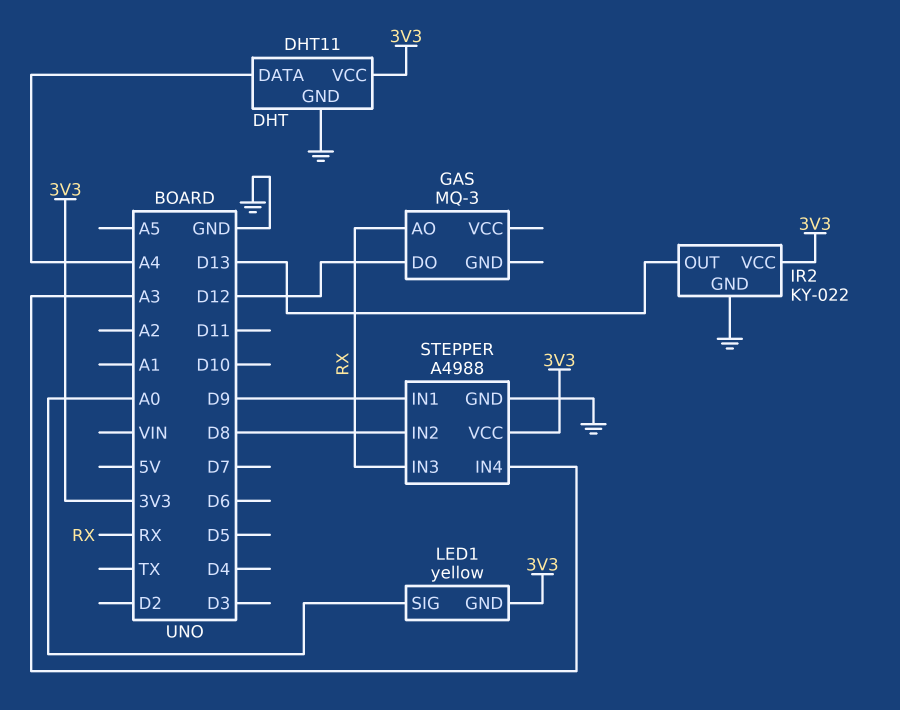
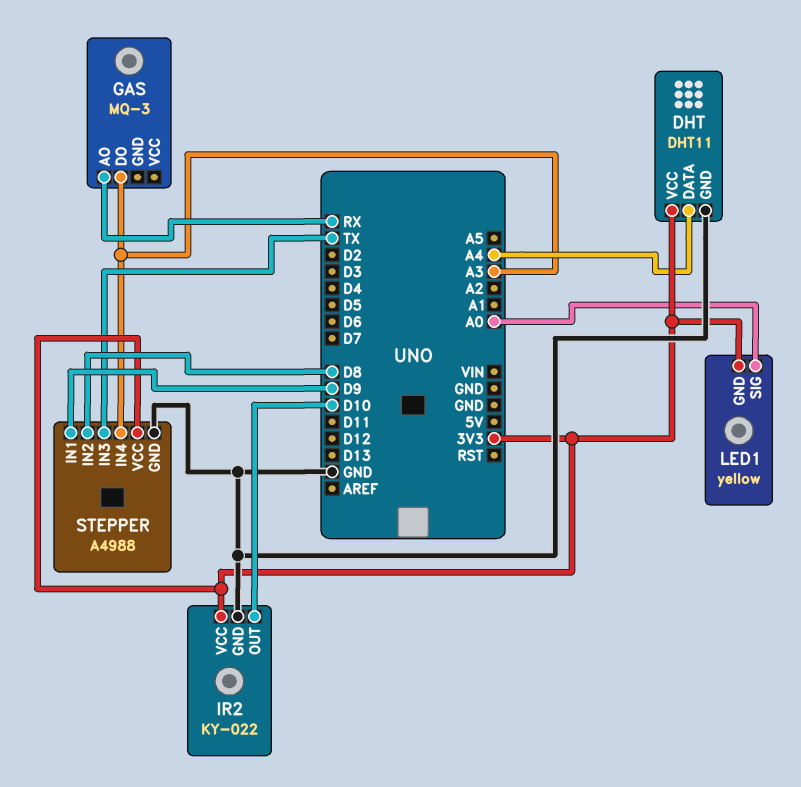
GAS pin DO: D12 -> A3
IR2 pin OUT: D13 -> D10
STEPPER pin IN3: RX -> TX

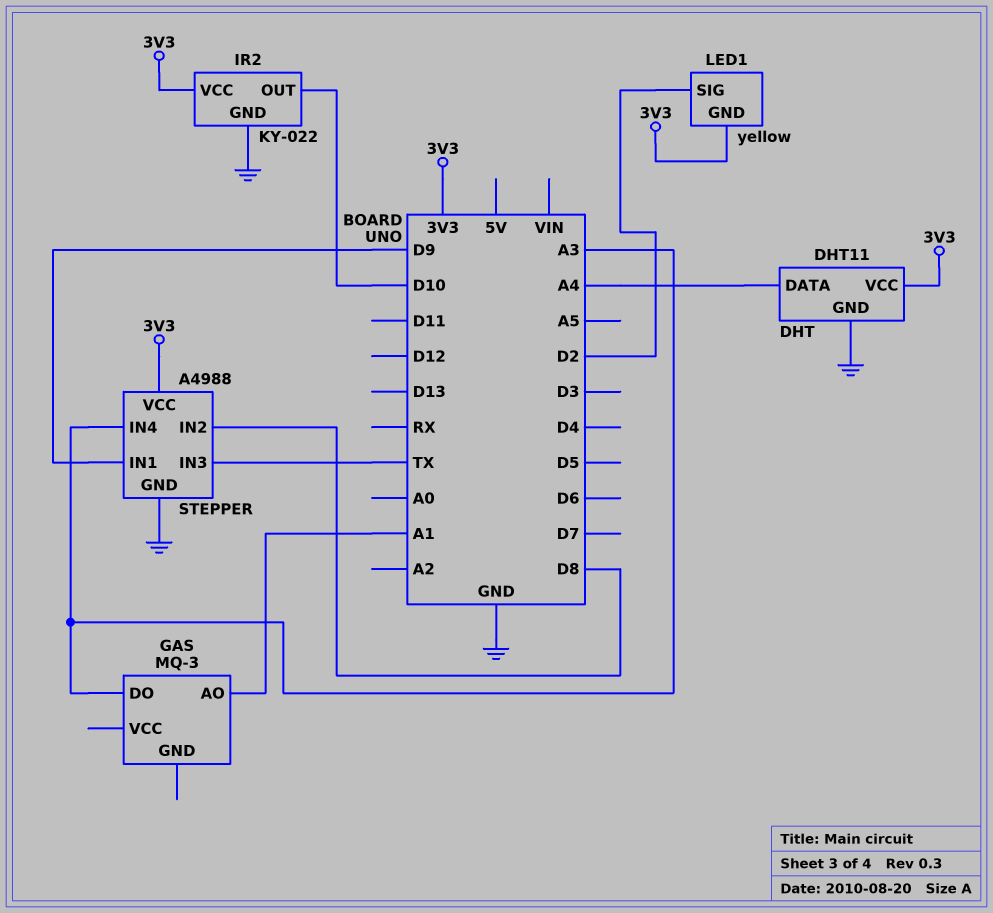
GAS pin AO: RX -> A1
LED1 pin SIG: A0 -> D2

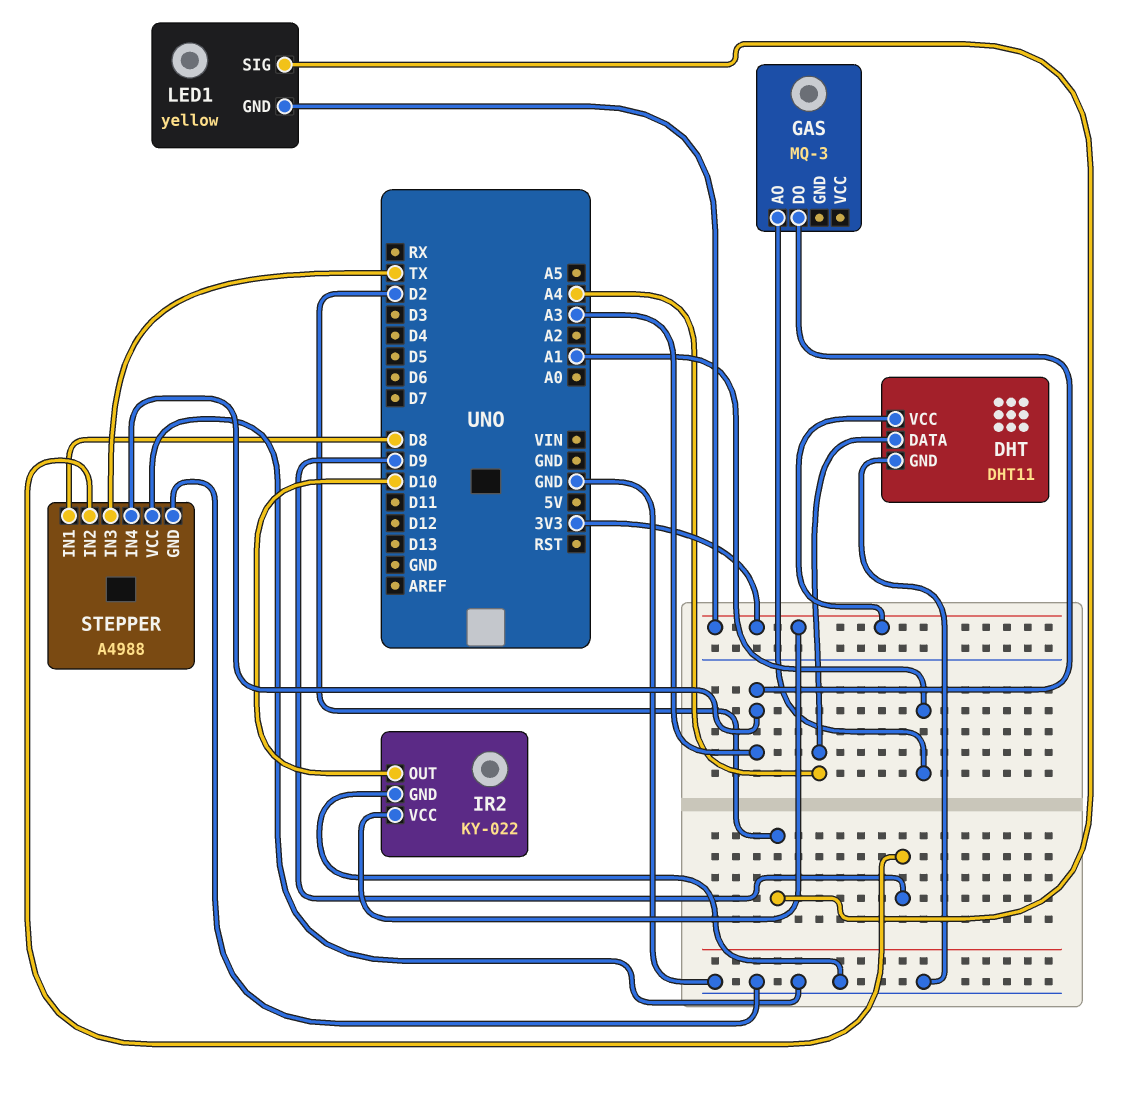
STEPPER pin IN1: D9 -> D8
STEPPER pin IN2: D8 -> D9
STEPPER pin VCC: 3V3 -> GND

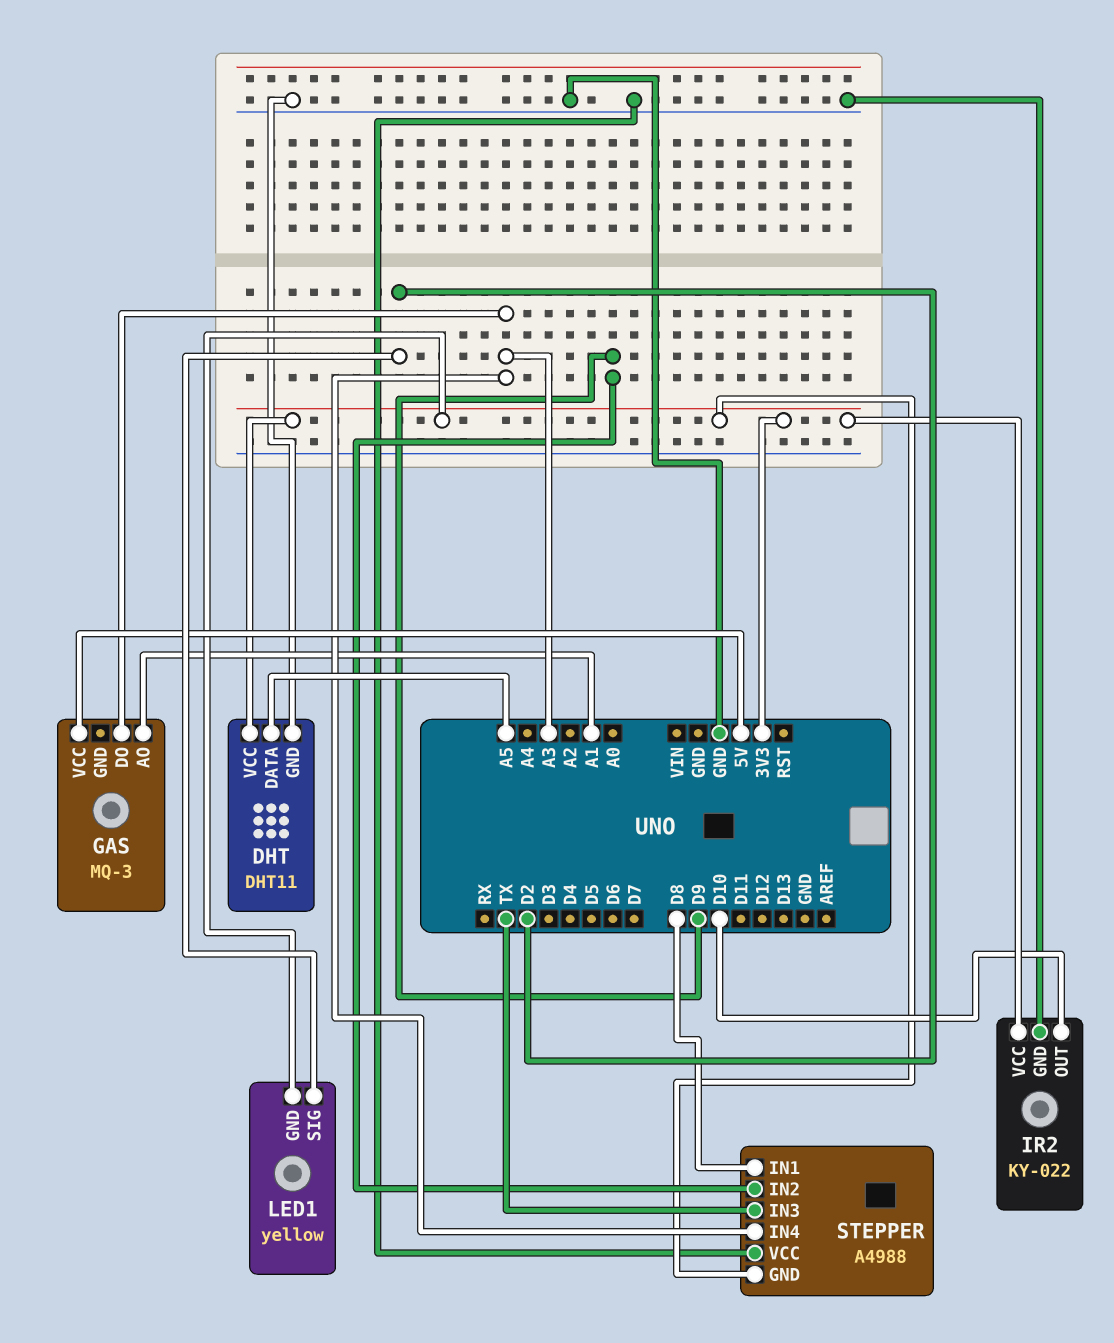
DHT pin DATA: A4 -> A5
GAS pin VCC: none -> 5V
STEPPER pin GND: GND -> 3V3

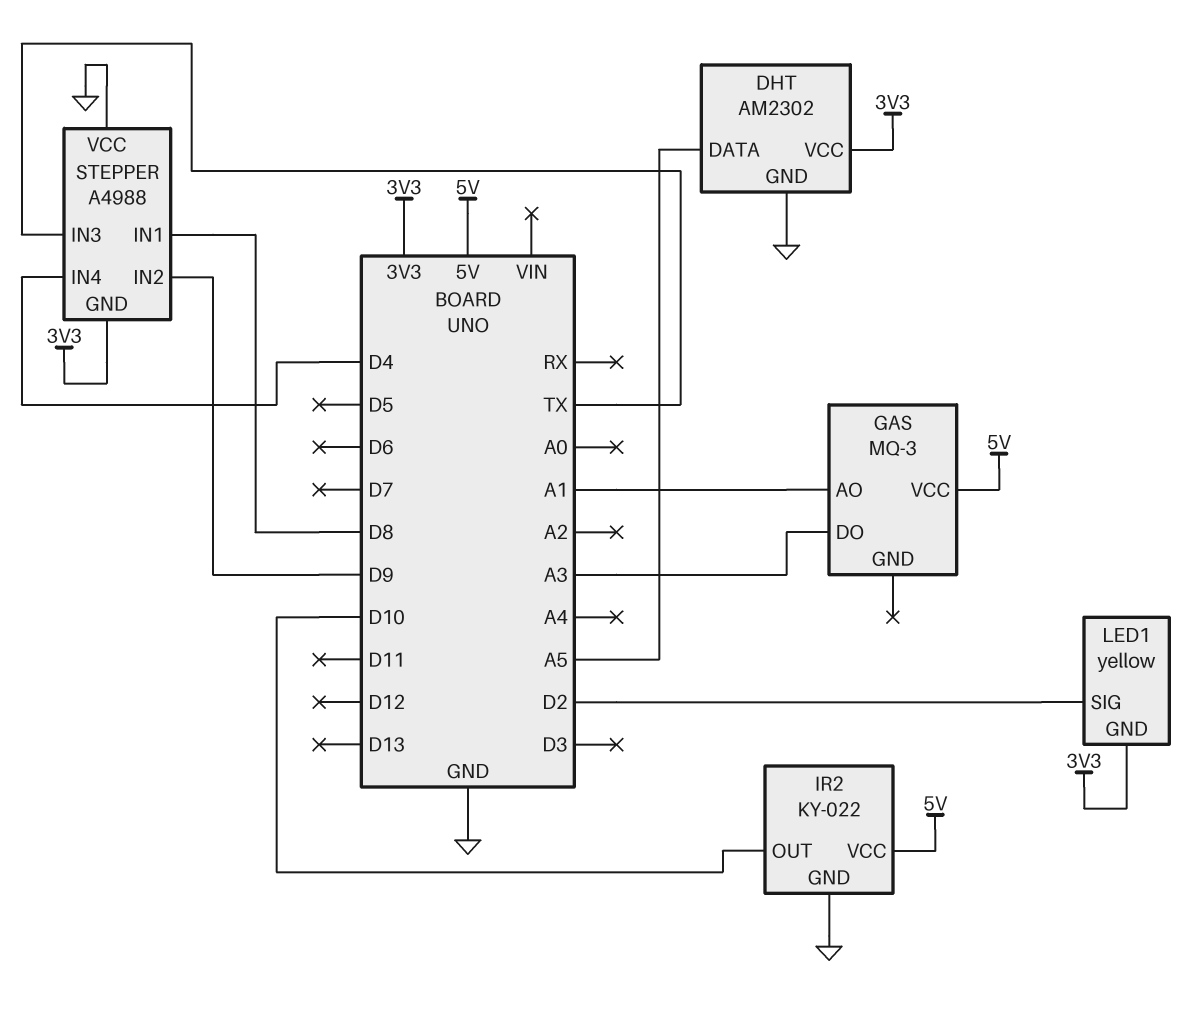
DHT: DHT11 -> AM2302
IR2 pin VCC: 3V3 -> 5V
STEPPER pin IN4: A3 -> D4

